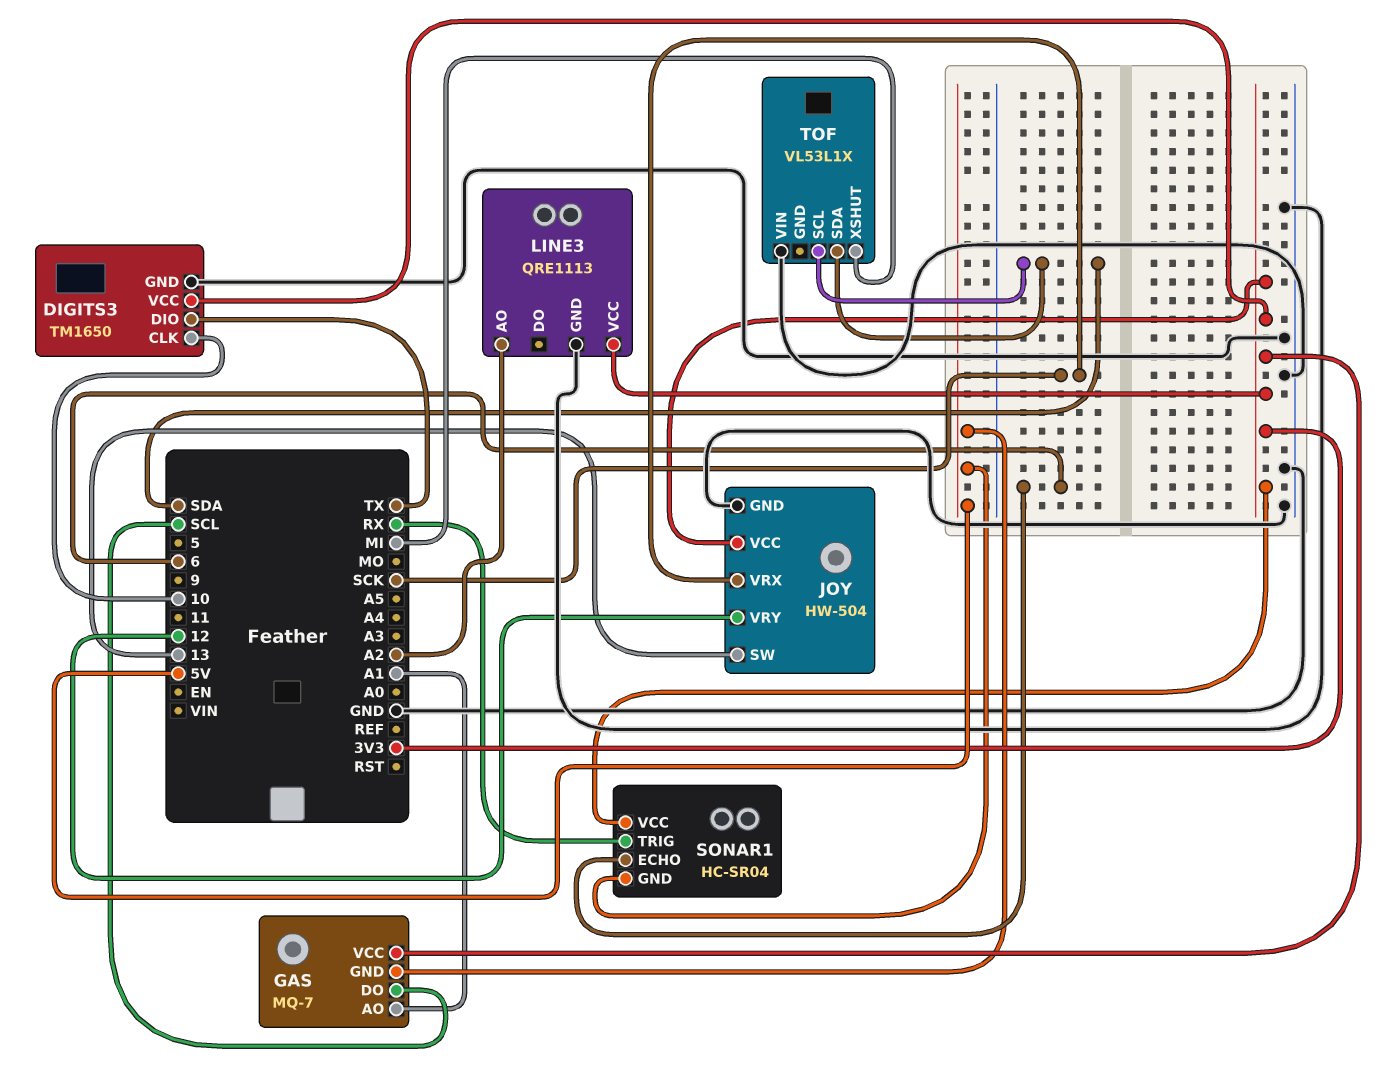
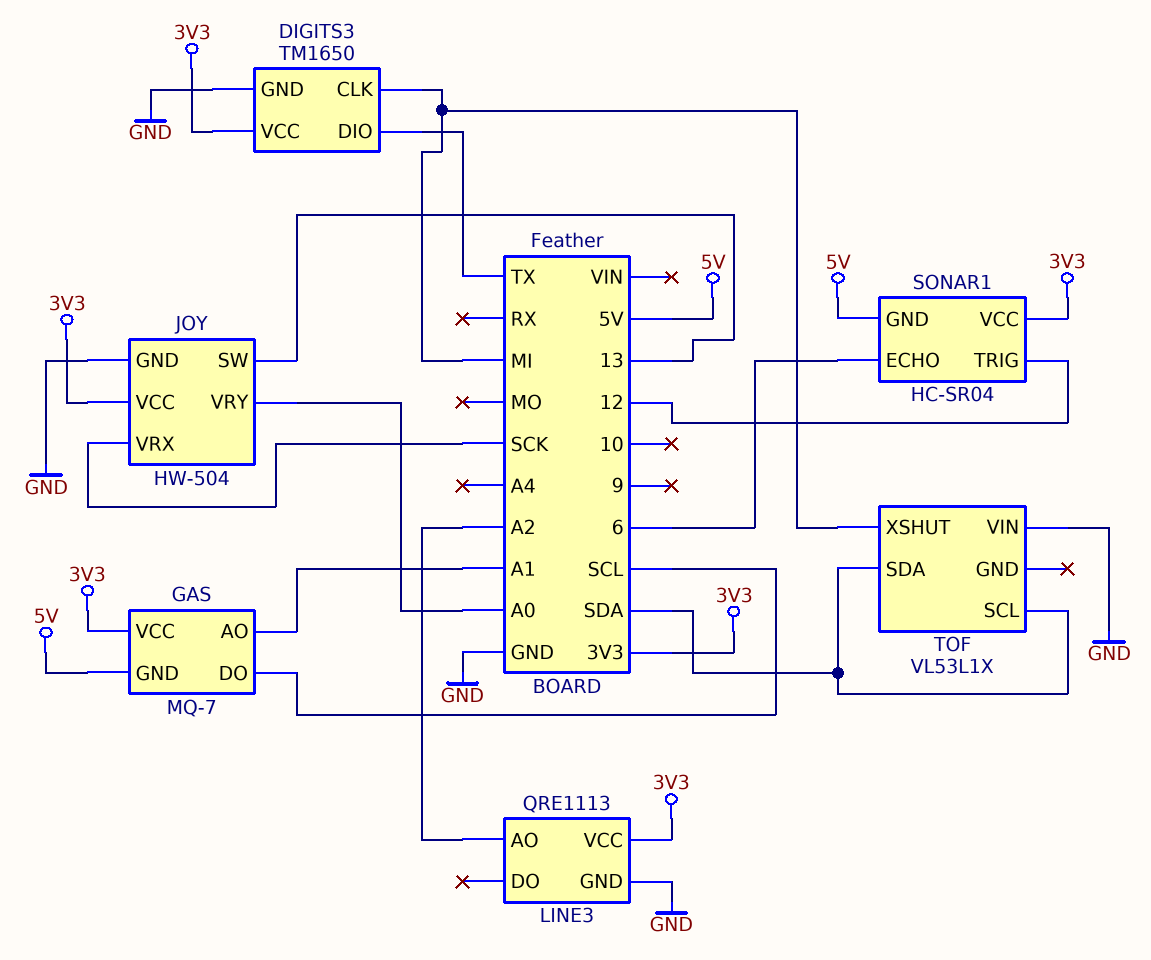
DIGITS3 pin CLK: 10 -> MI
JOY pin VRY: 12 -> A0
SONAR1 pin TRIG: RX -> 12

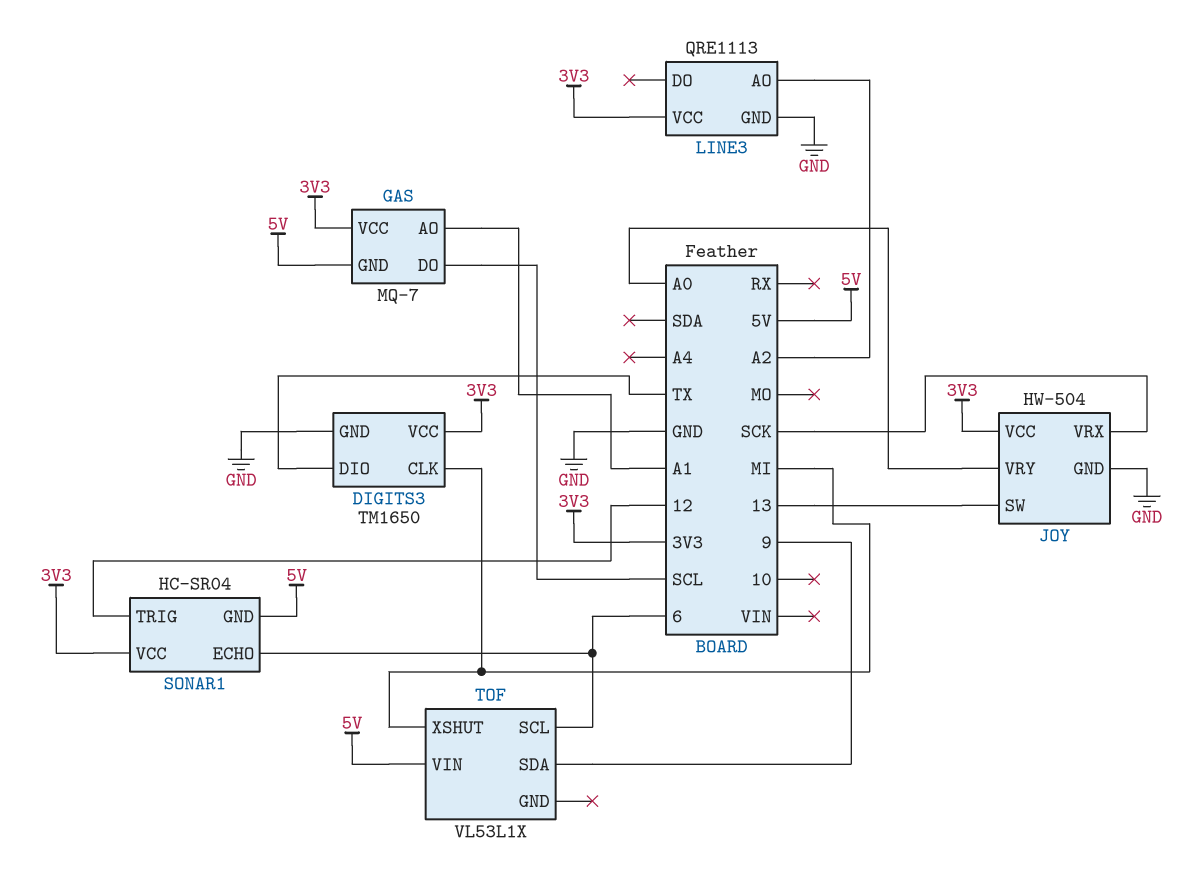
TOF pin SCL: SDA -> 6
TOF pin SDA: SDA -> 9
TOF pin VIN: GND -> 5V

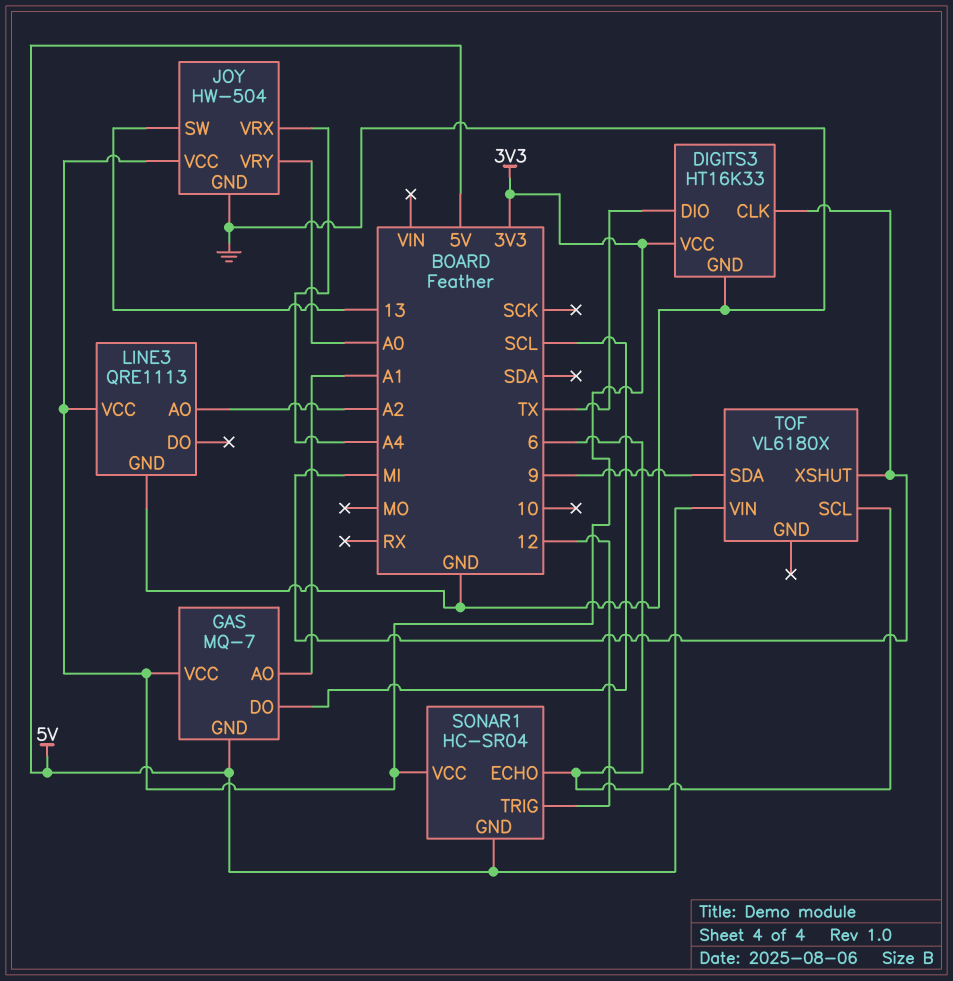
DIGITS3: TM1650 -> HT16K33
JOY pin VRX: SCK -> A4
TOF: VL53L1X -> VL6180X

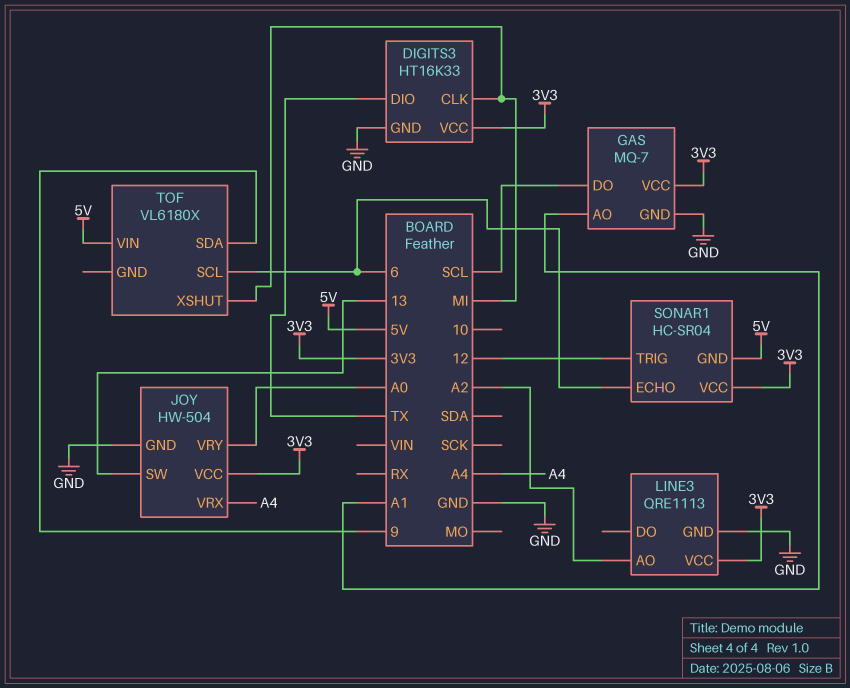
GAS pin GND: 5V -> GND

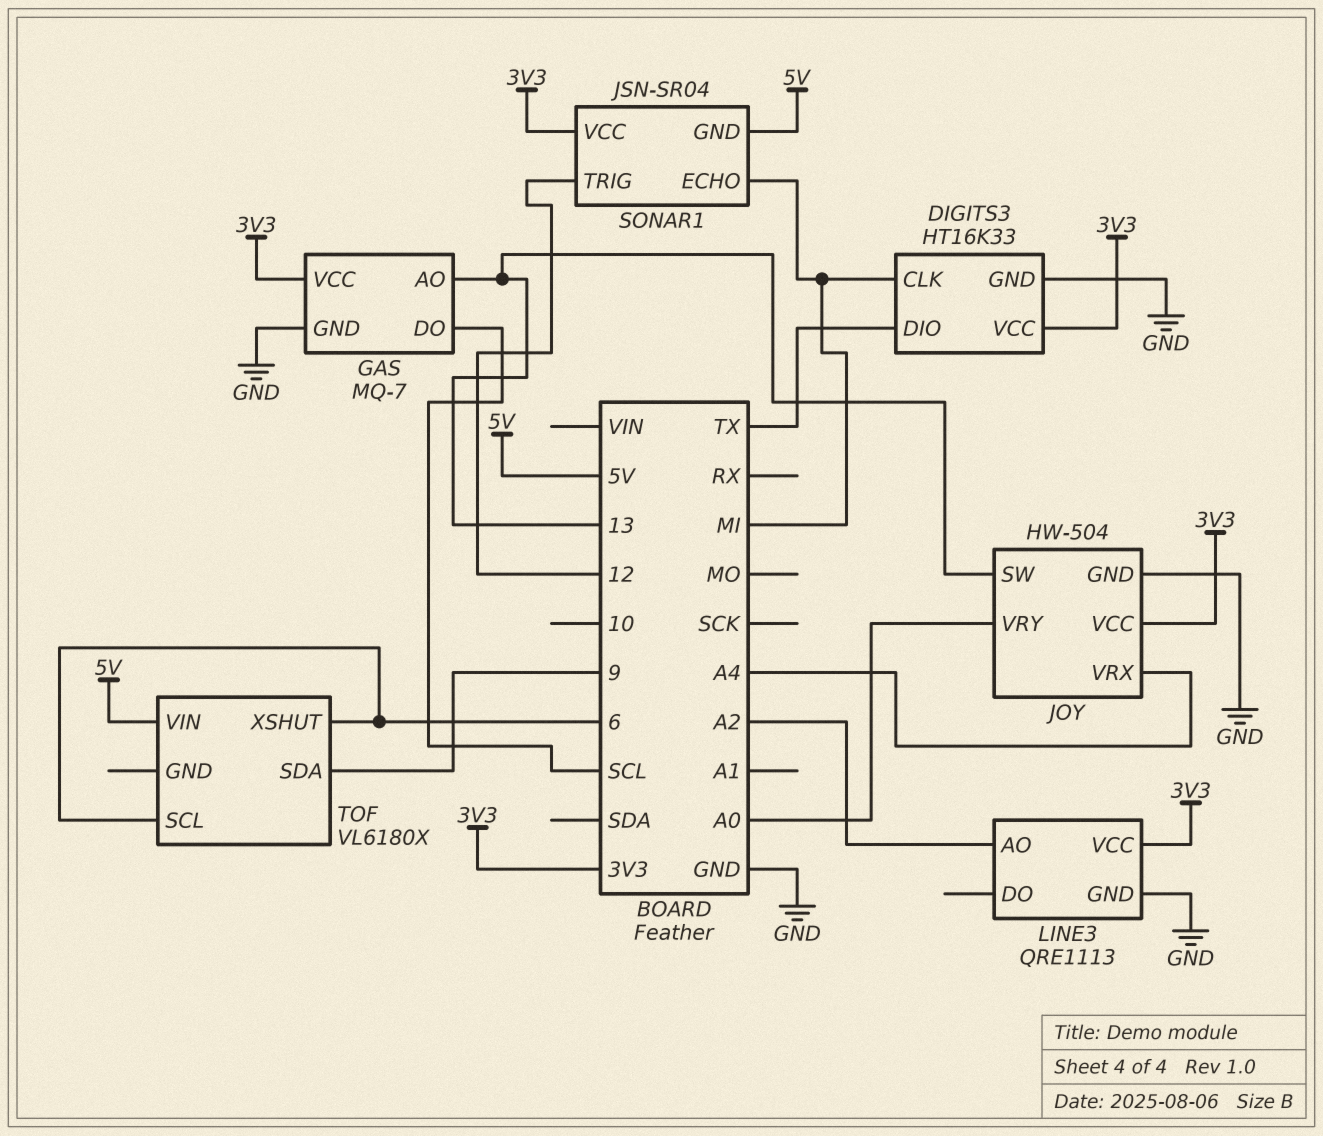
GAS pin AO: A1 -> 13
SONAR1: HC-SR04 -> JSN-SR04
SONAR1 pin ECHO: 6 -> MI
TOF pin XSHUT: MI -> 6

